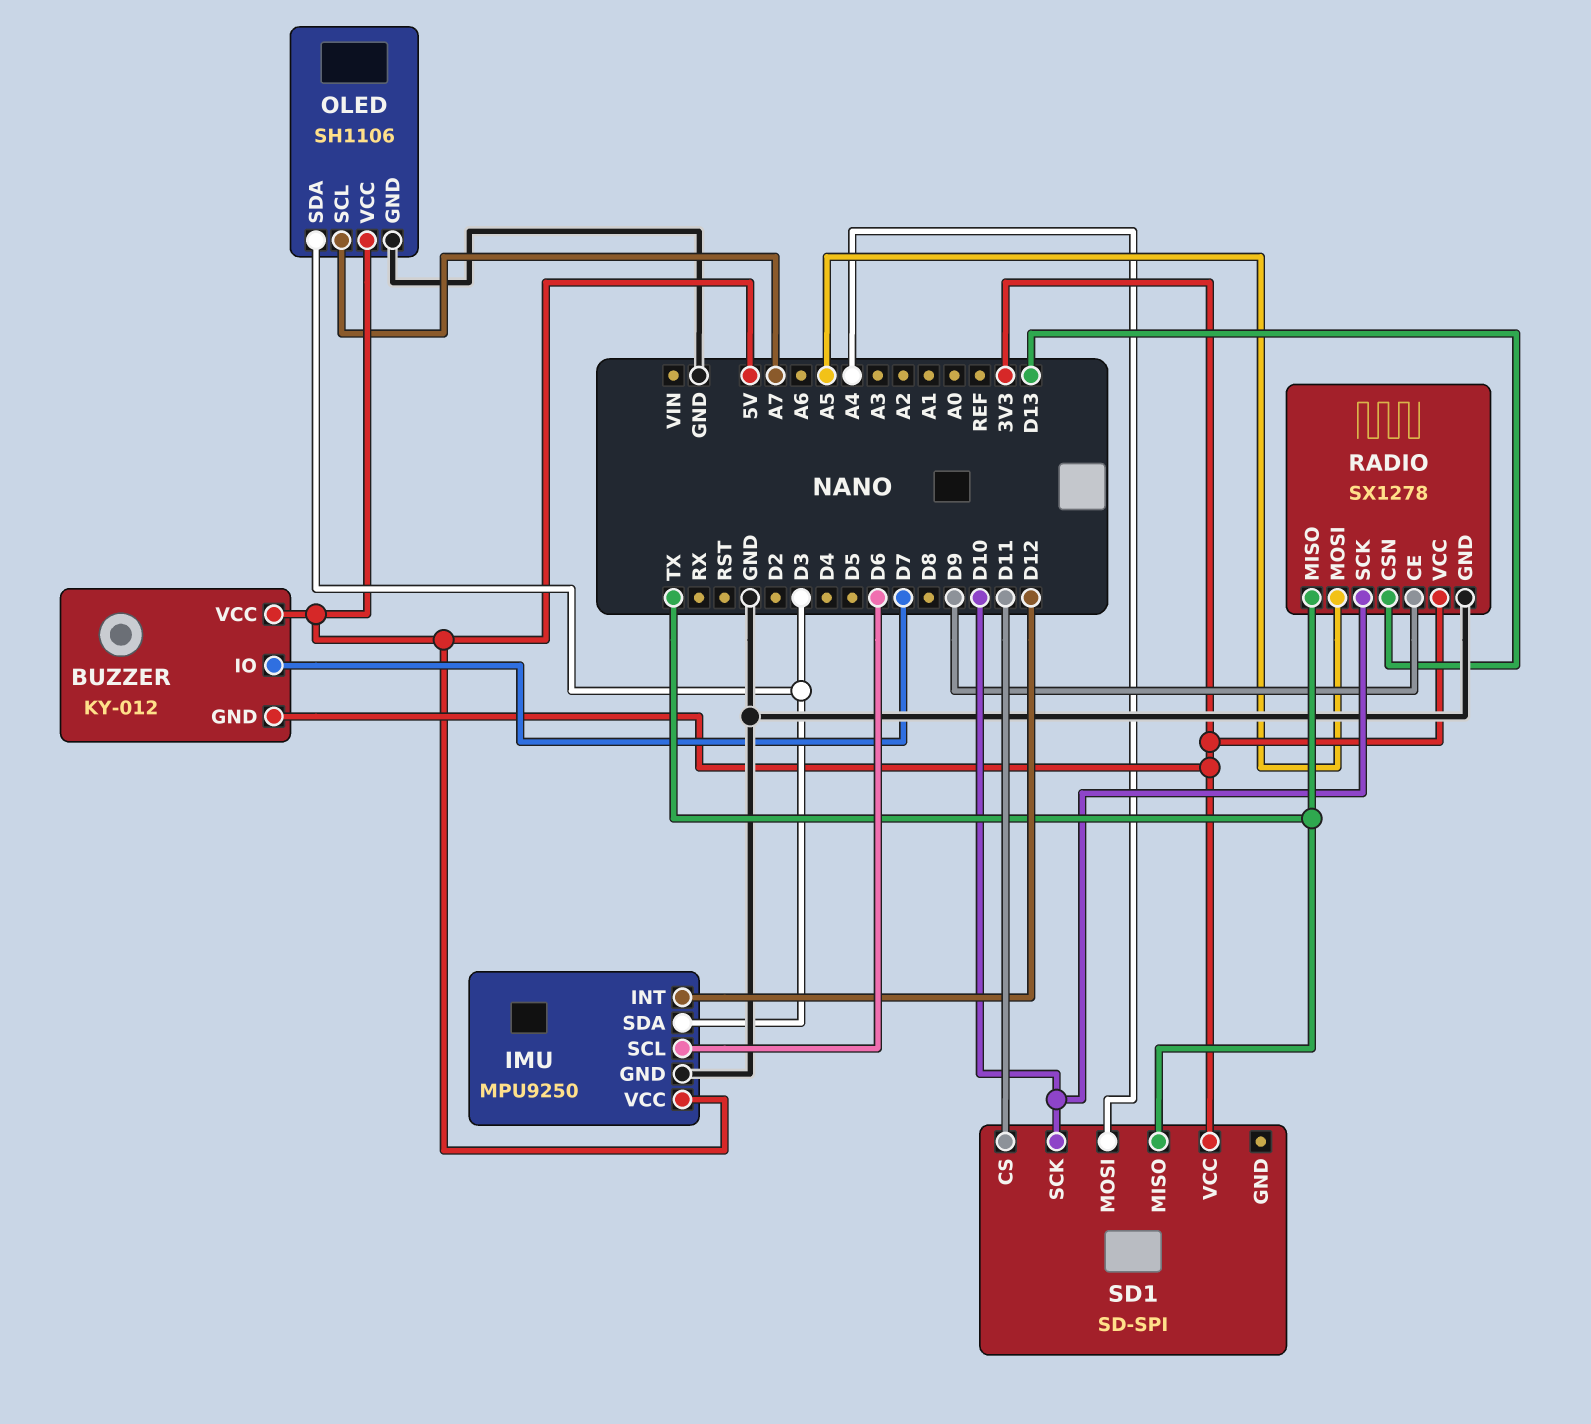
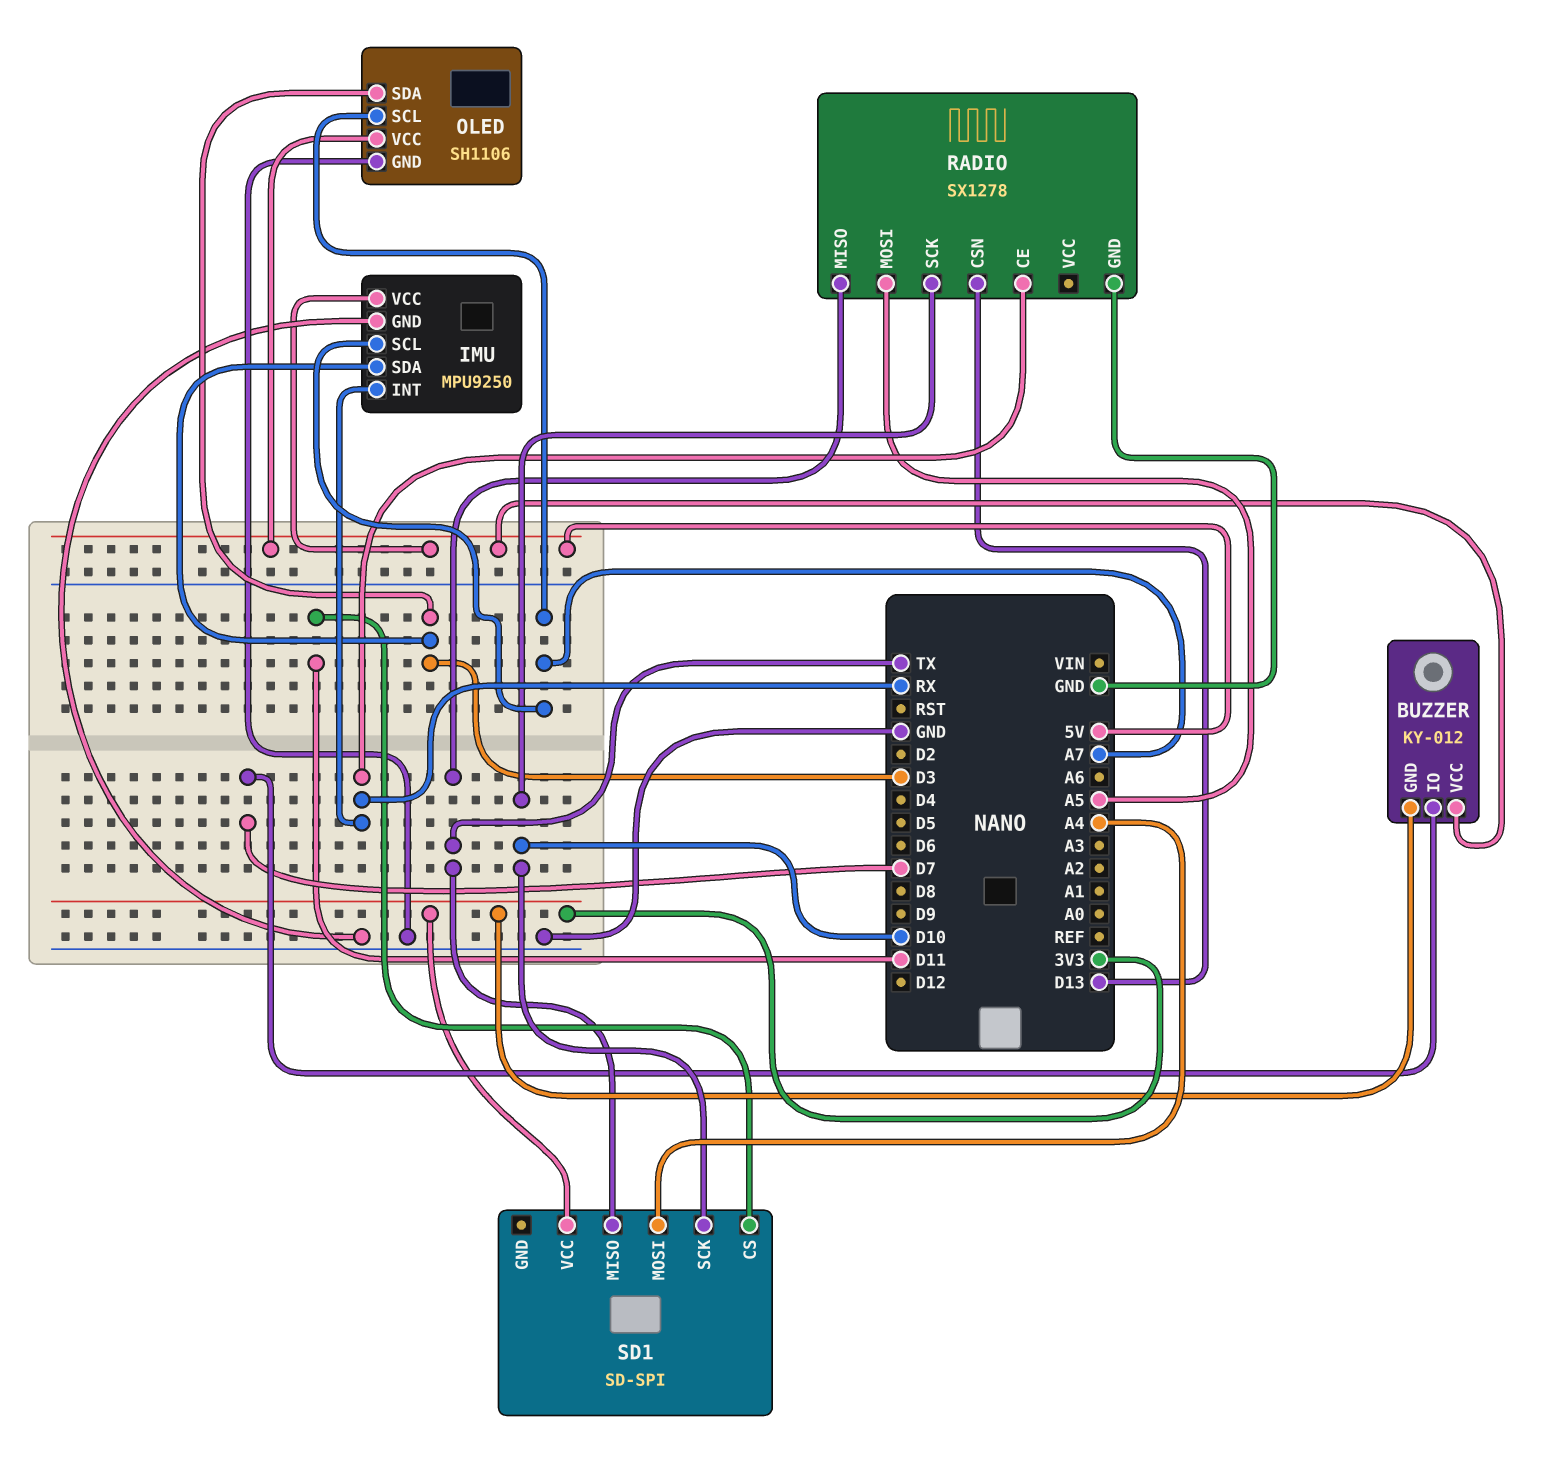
IMU pin INT: D12 -> RX
IMU pin SCL: D6 -> A7
RADIO pin CE: D9 -> RX
RADIO pin VCC: 3V3 -> none

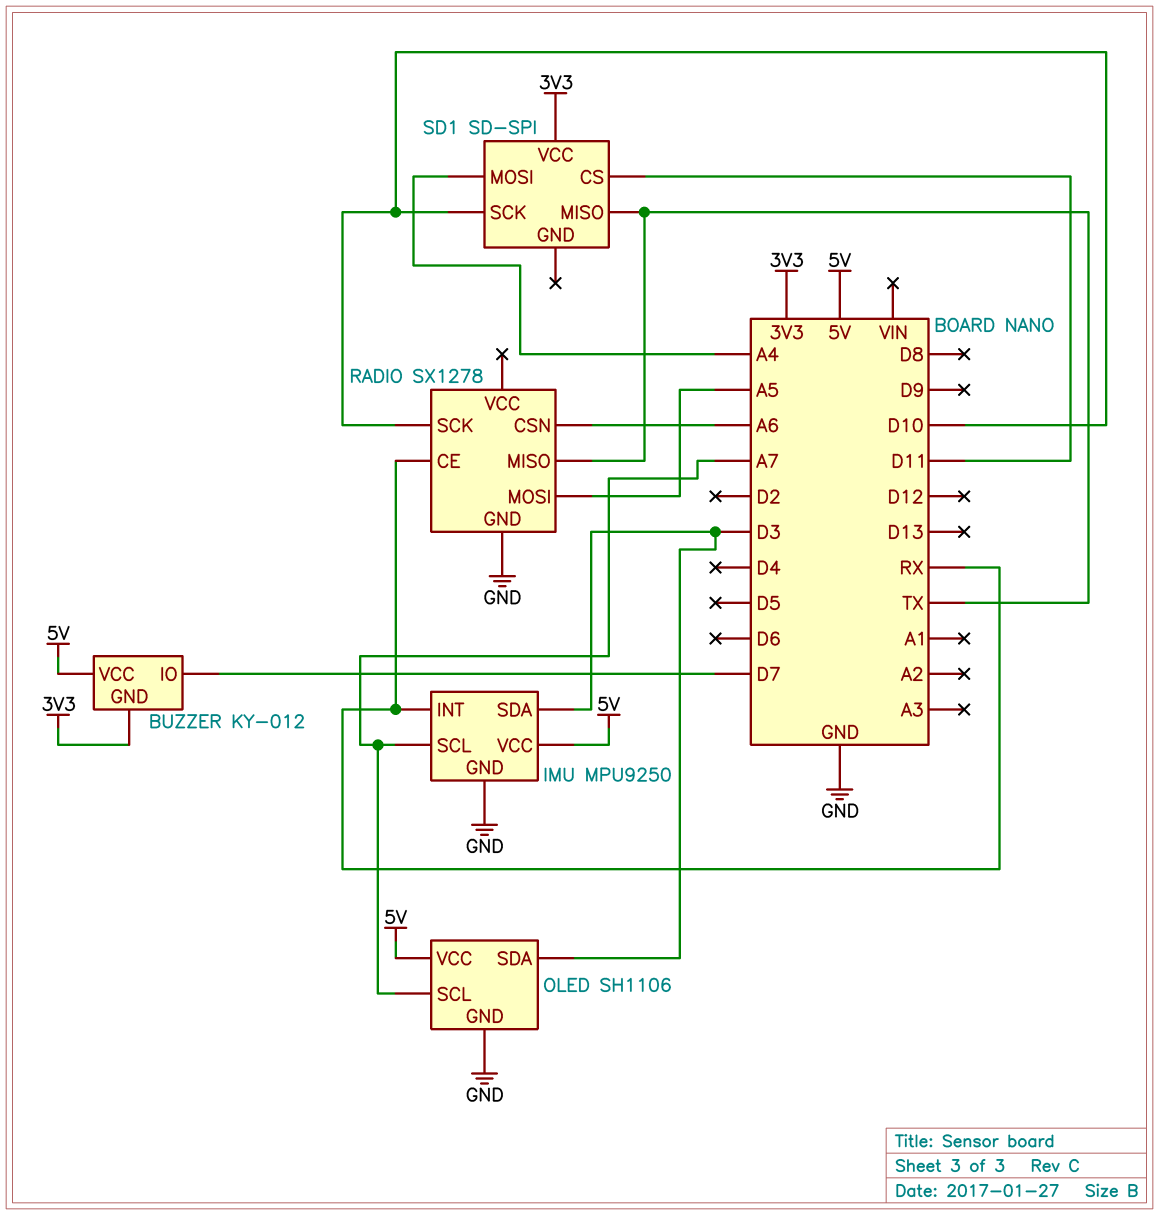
RADIO pin CSN: D13 -> A6

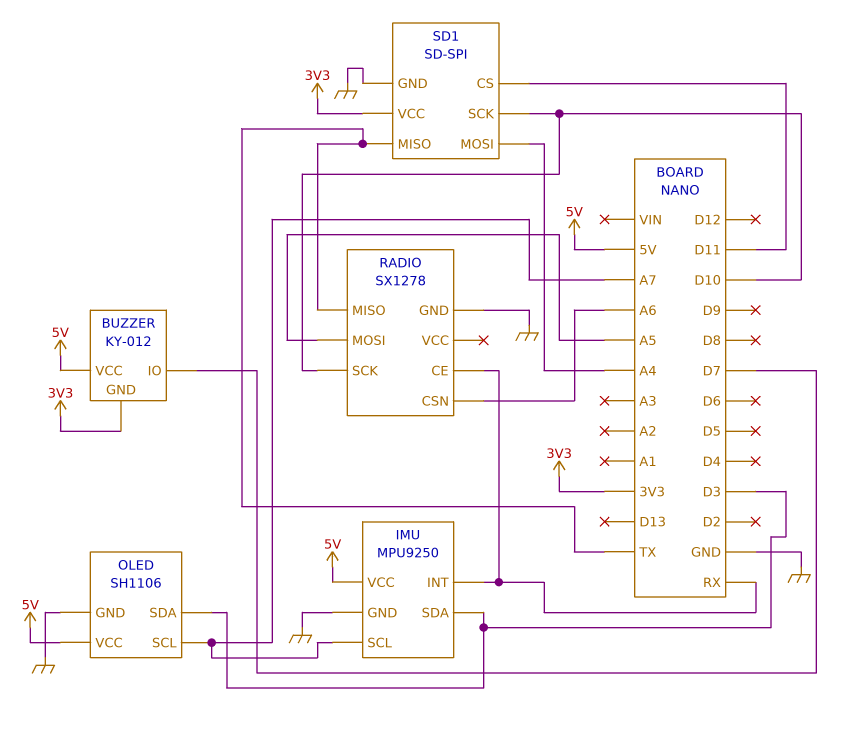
SD1 pin GND: none -> GND

